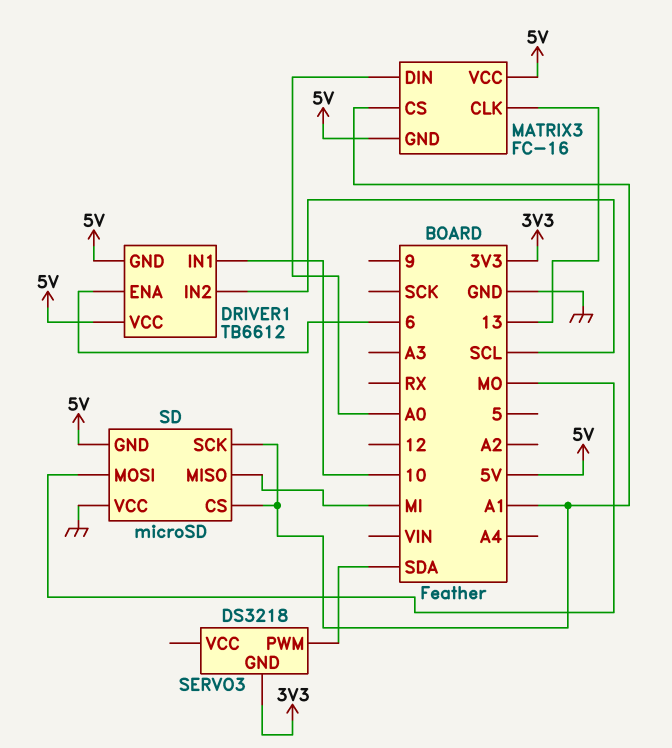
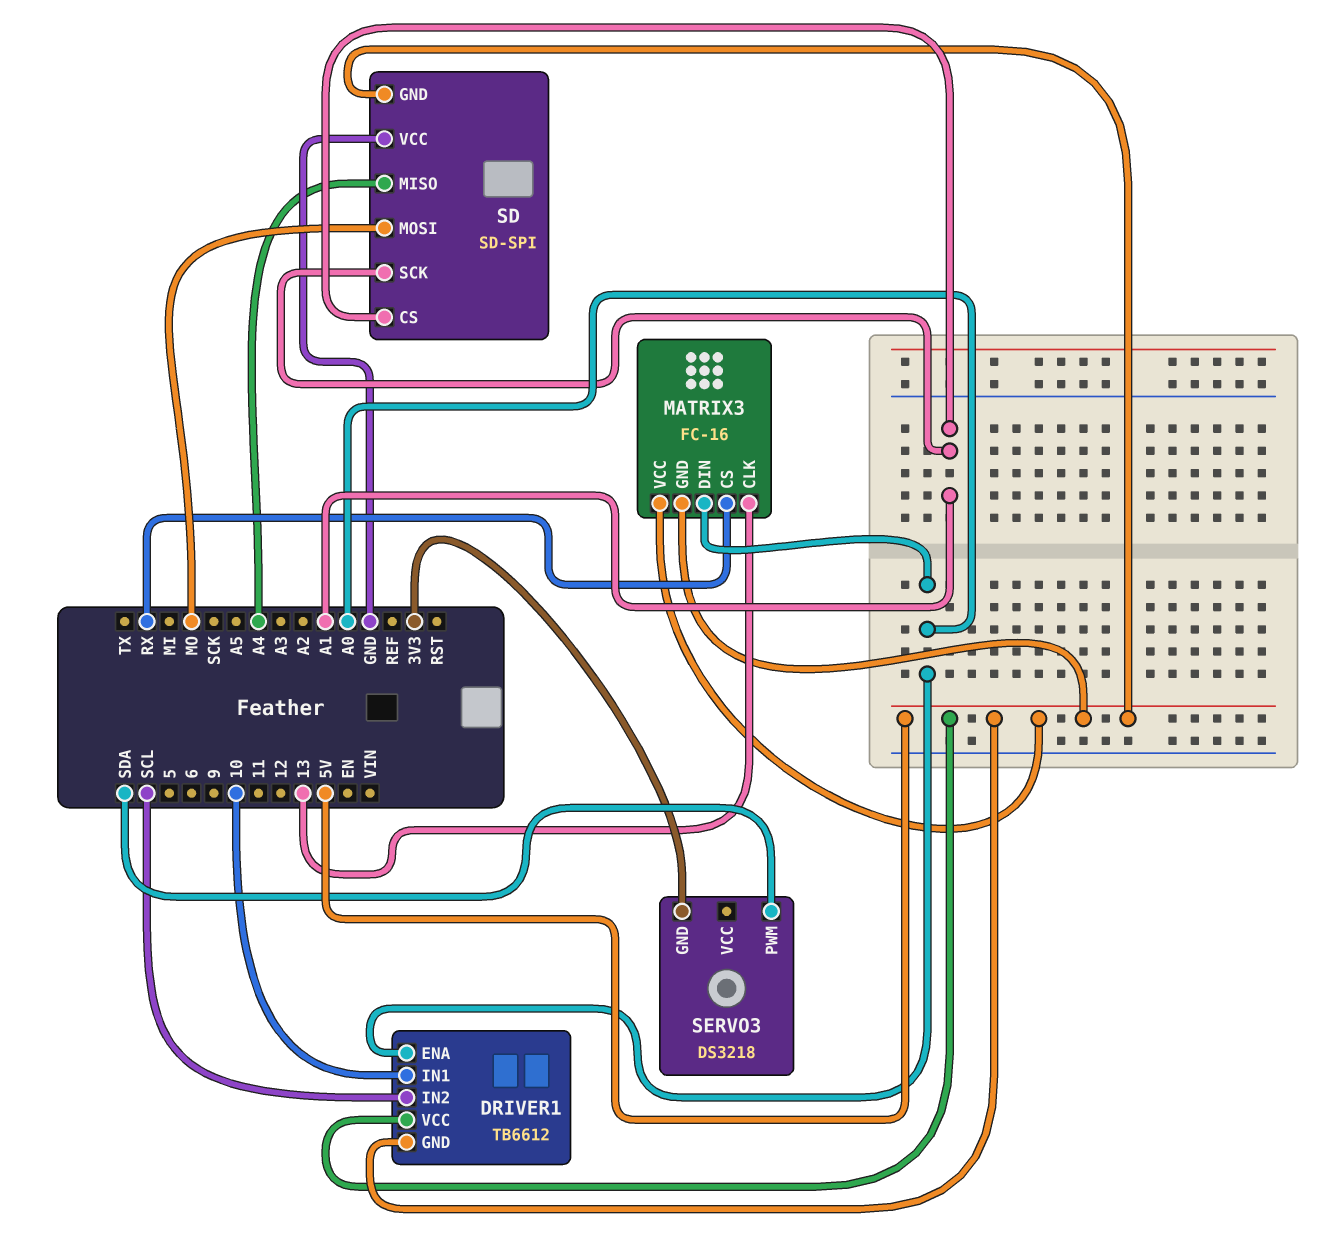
DRIVER1 pin ENA: 6 -> A0
MATRIX3 pin CS: A1 -> RX
SD: microSD -> SD-SPI
SD pin MISO: MI -> A4

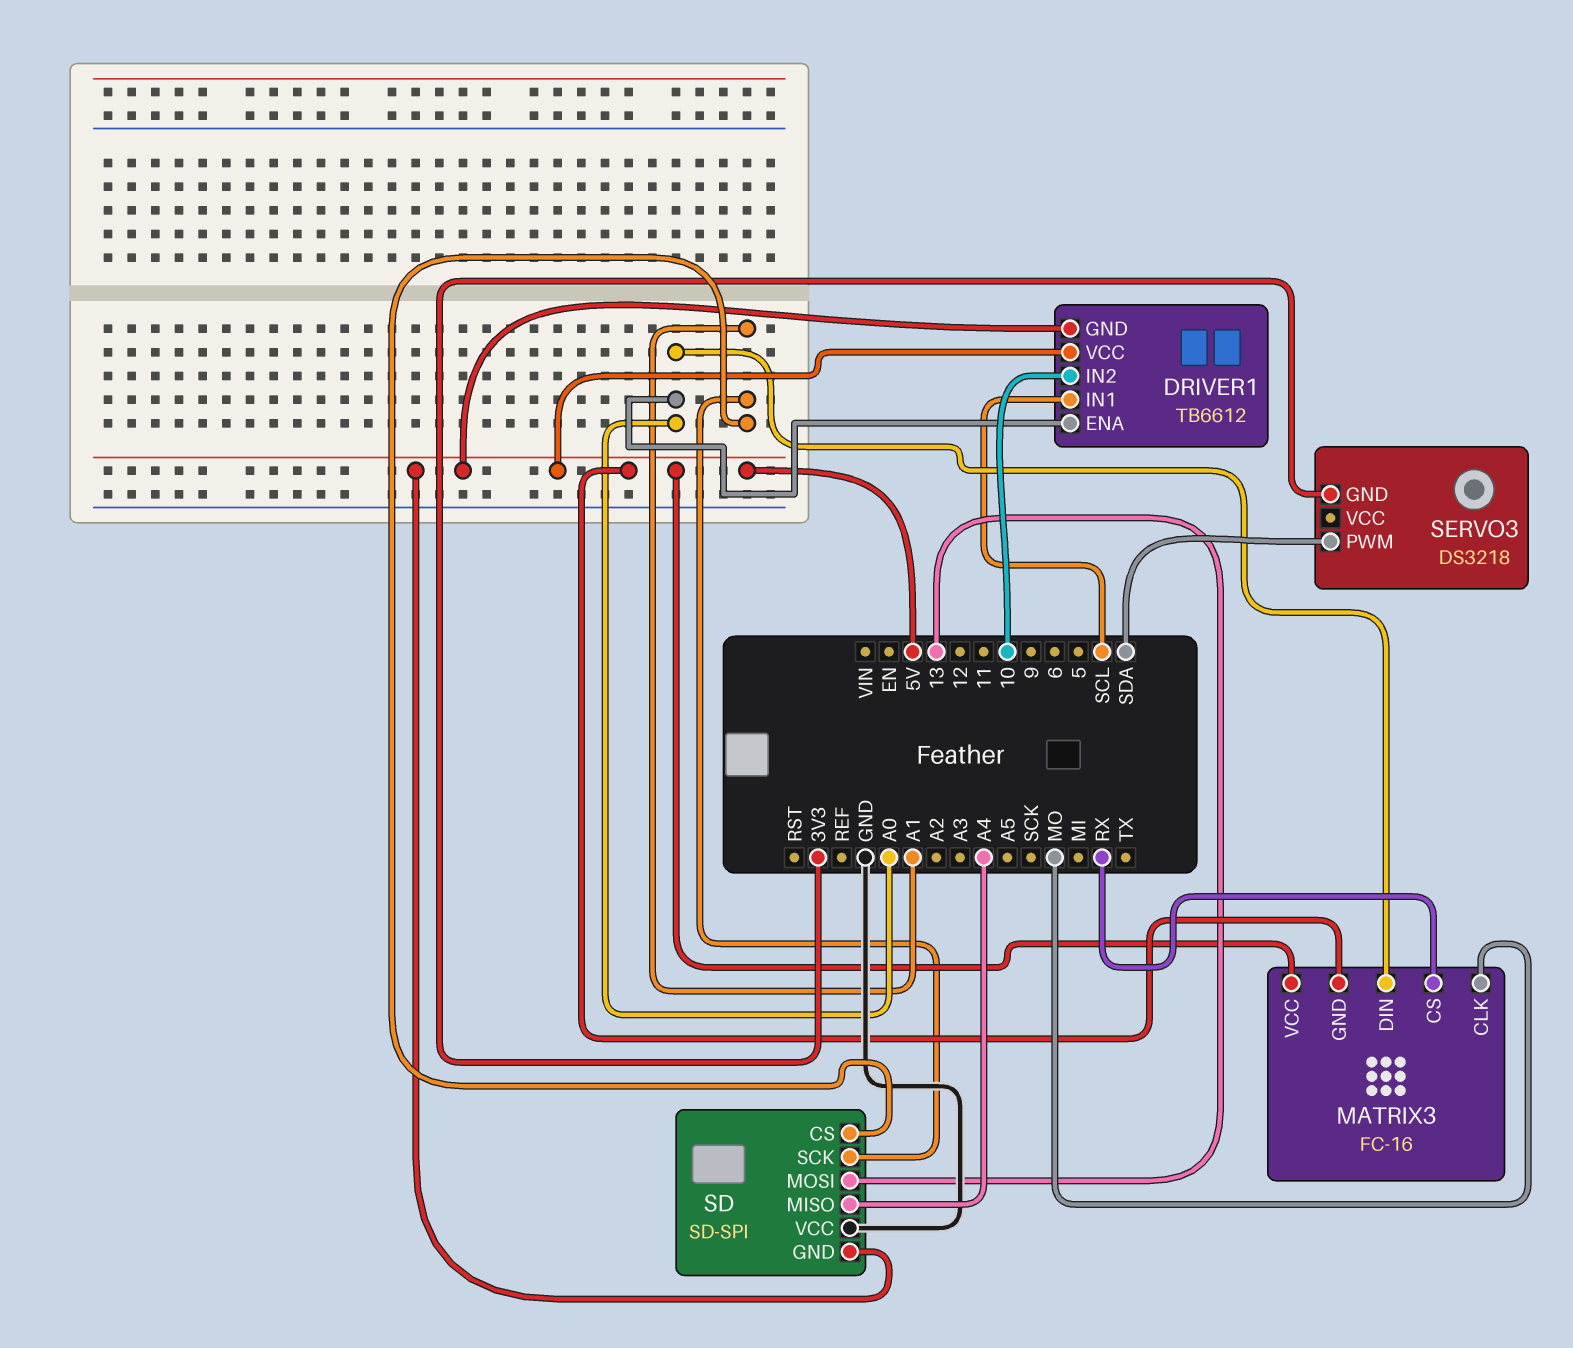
DRIVER1 pin IN1: 10 -> SCL
DRIVER1 pin IN2: SCL -> 10
MATRIX3 pin CLK: 13 -> MO
SD pin MOSI: MO -> 13

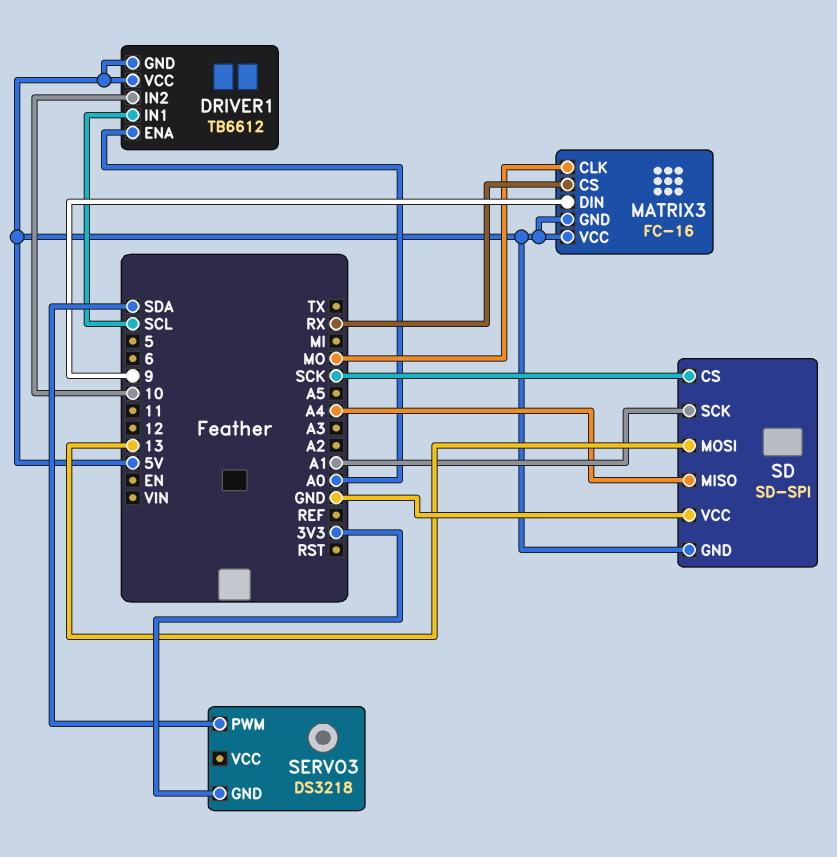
MATRIX3 pin DIN: A0 -> 9
SD pin CS: A1 -> SCK

